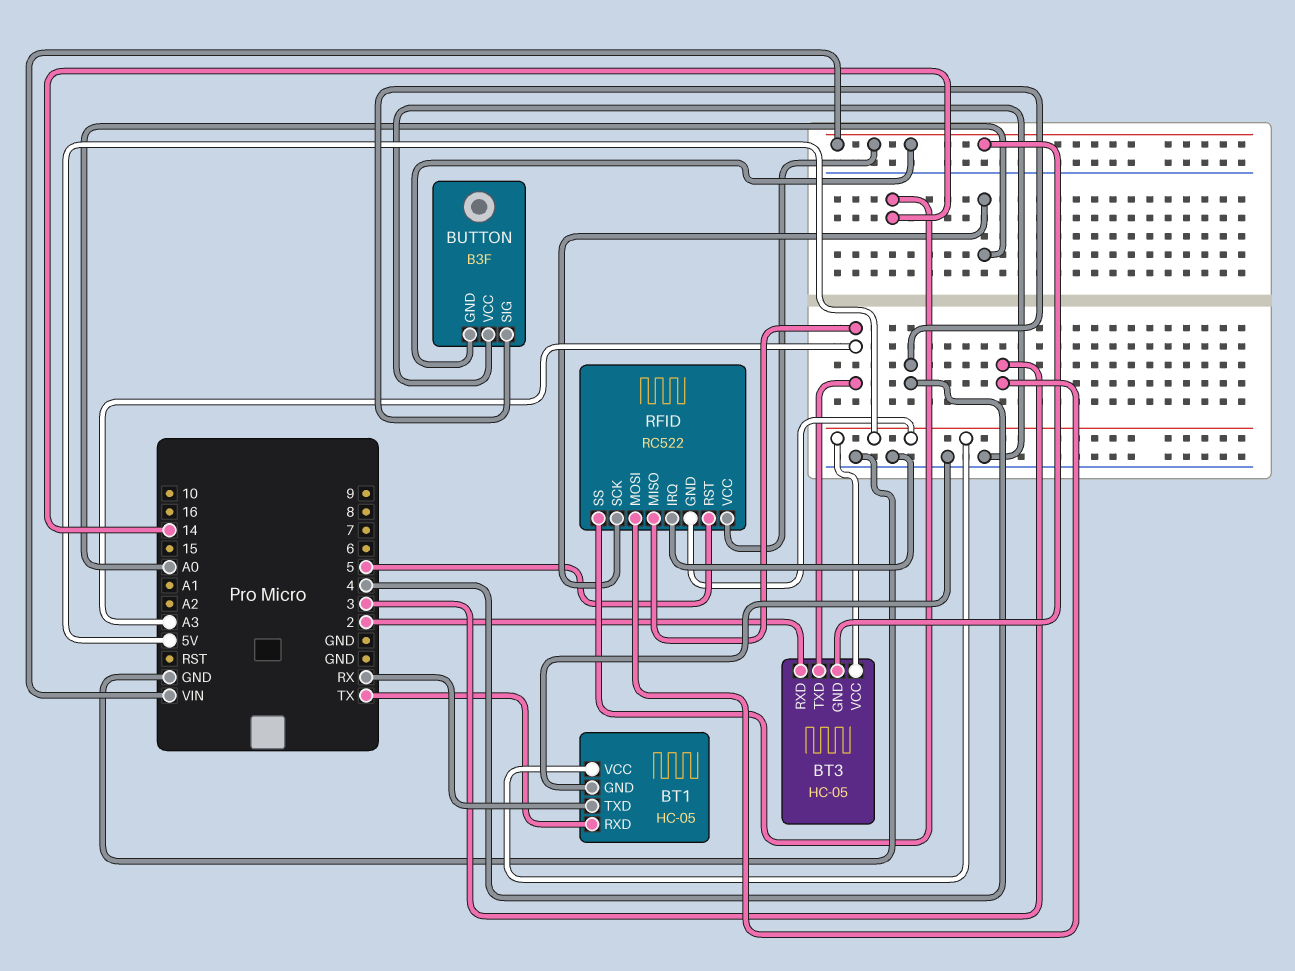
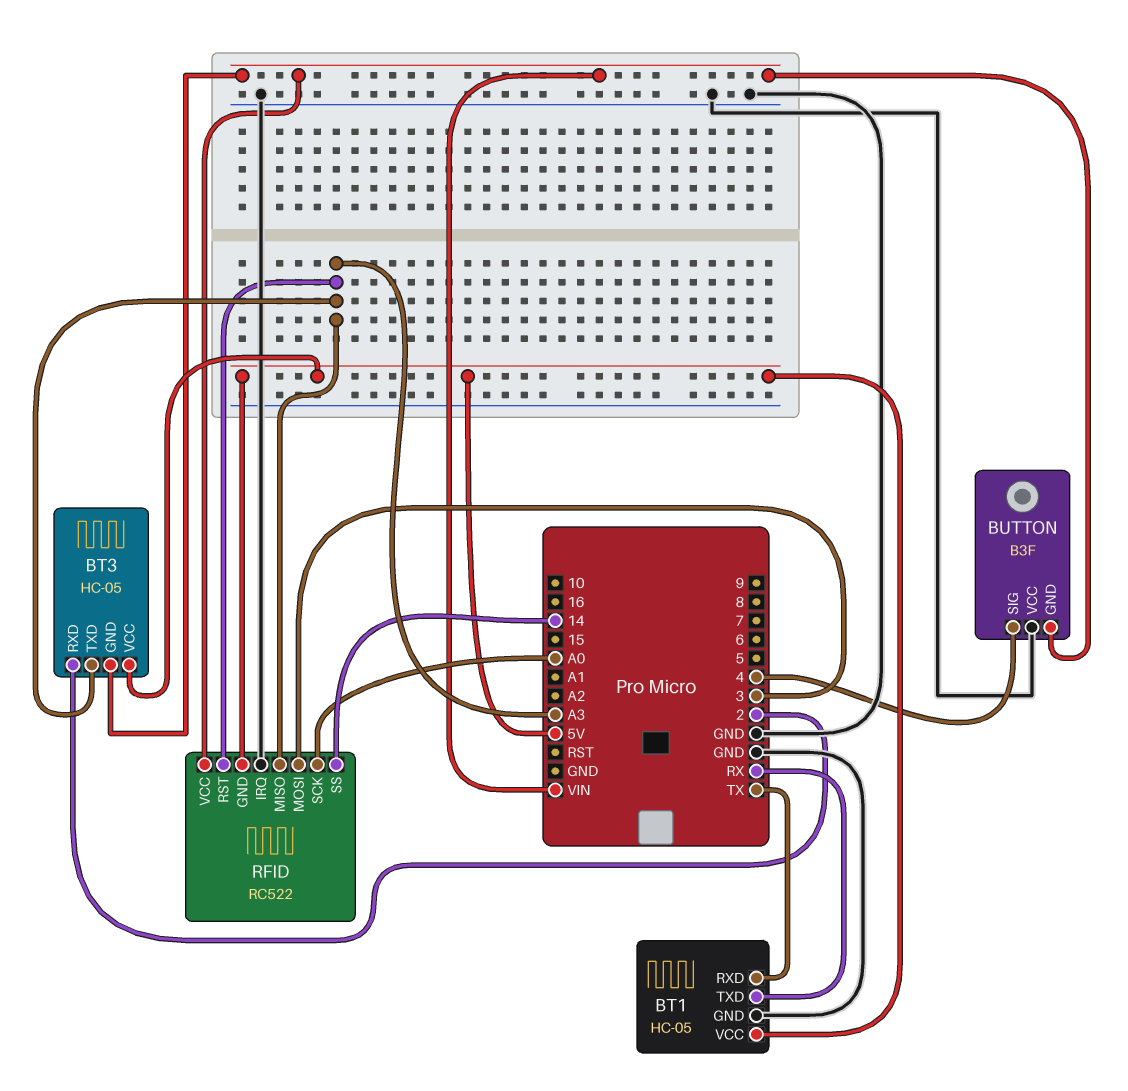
RFID pin RST: 5 -> A3

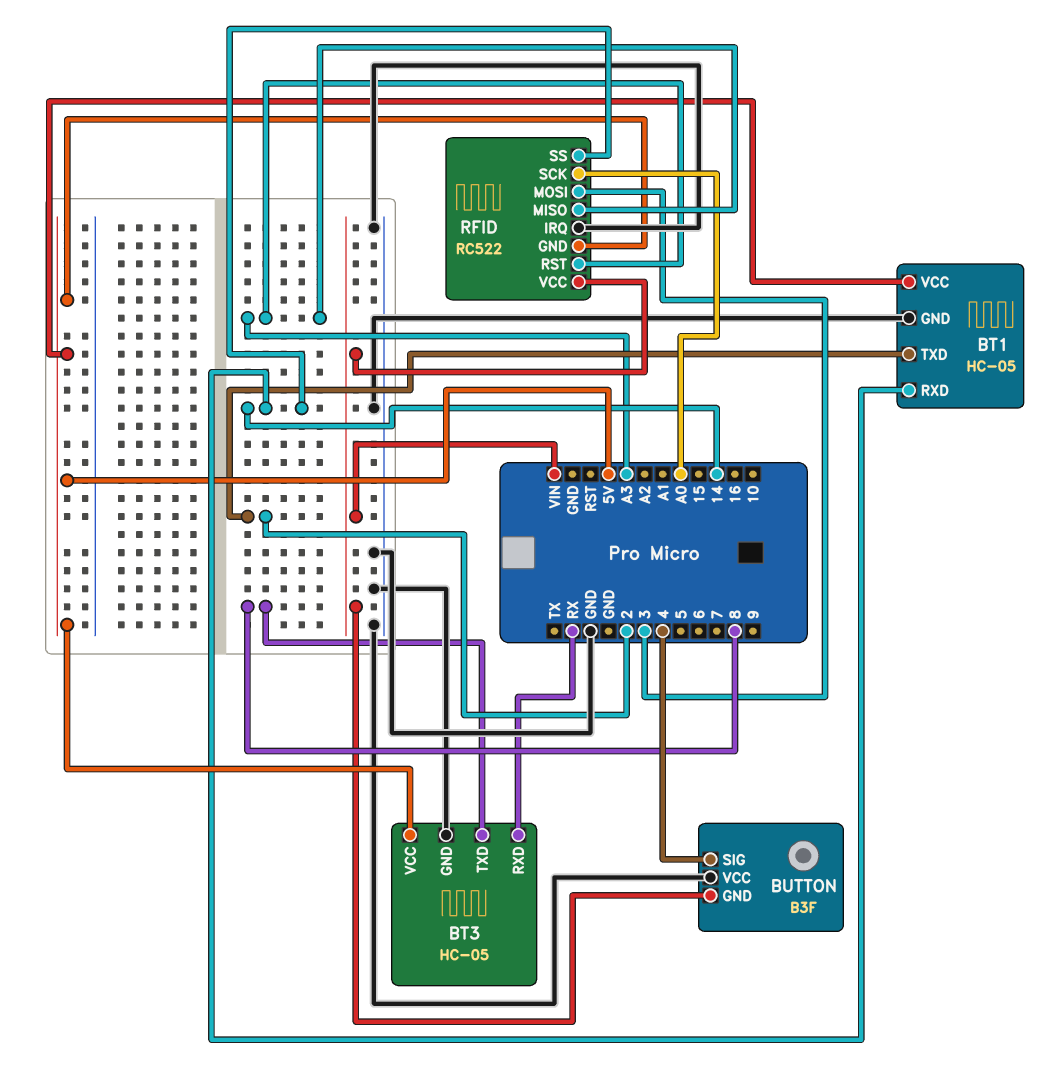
BT1 pin RXD: TX -> 14
BT1 pin TXD: RX -> 2
BT3 pin GND: VIN -> GND
BT3 pin RXD: 2 -> RX
BT3 pin TXD: A3 -> 8

